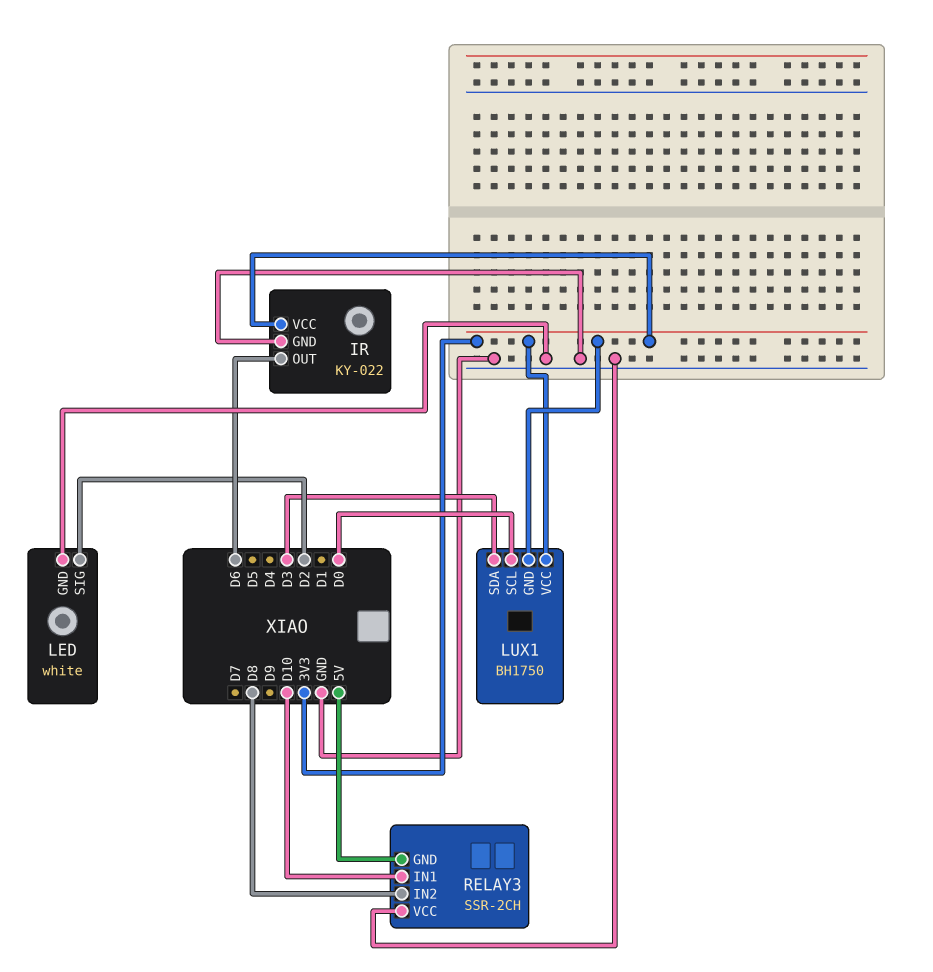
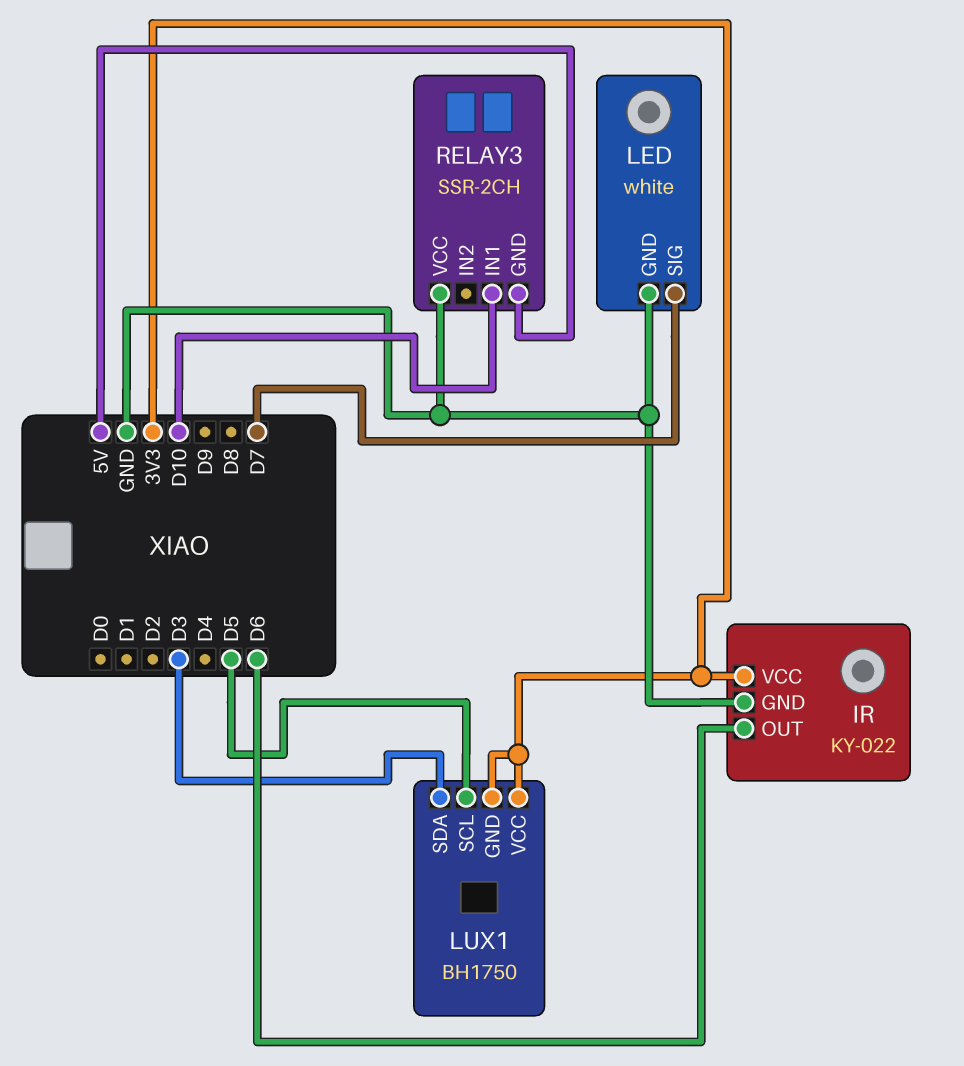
LED pin SIG: D2 -> D7
LUX1 pin SCL: D0 -> D5
RELAY3 pin IN2: D8 -> none

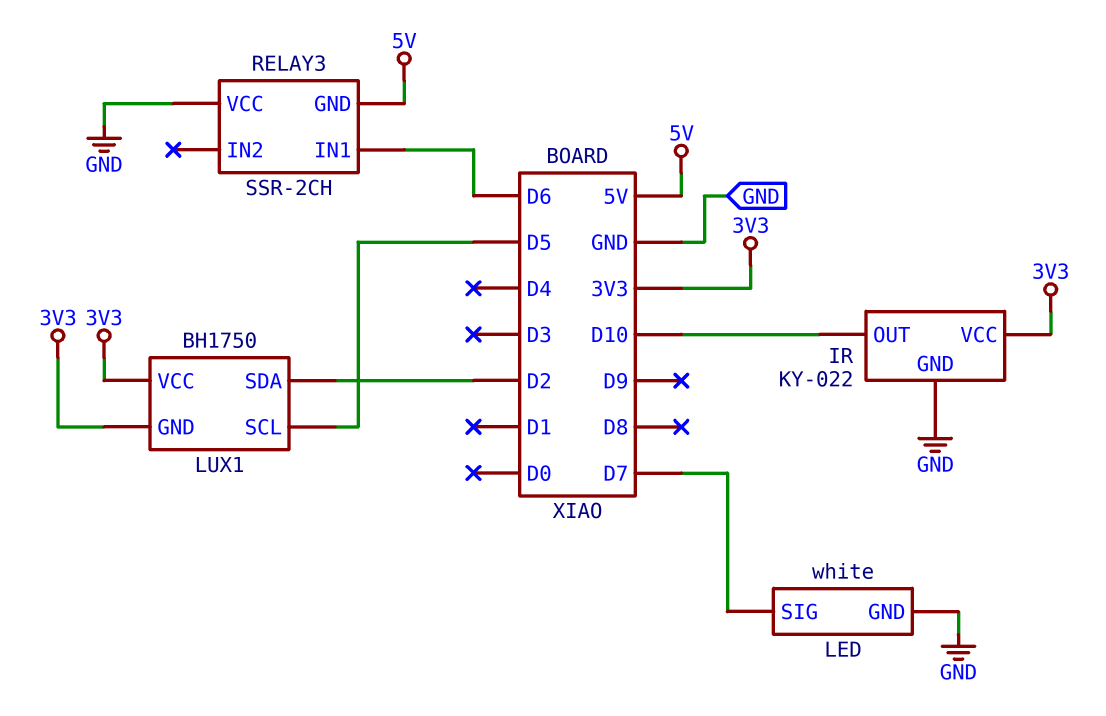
IR pin OUT: D6 -> D10
LUX1 pin SDA: D3 -> D2
RELAY3 pin IN1: D10 -> D6

